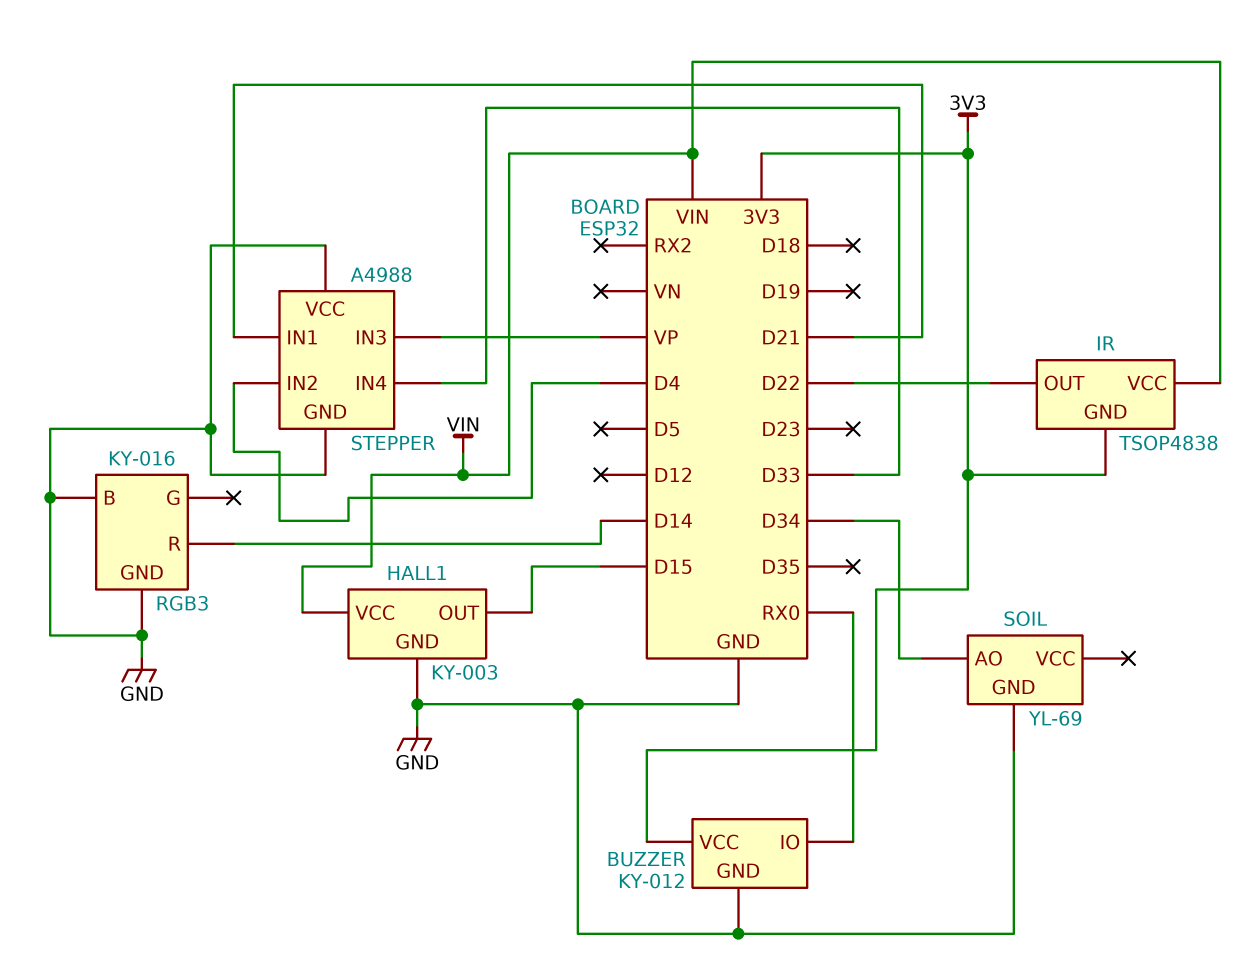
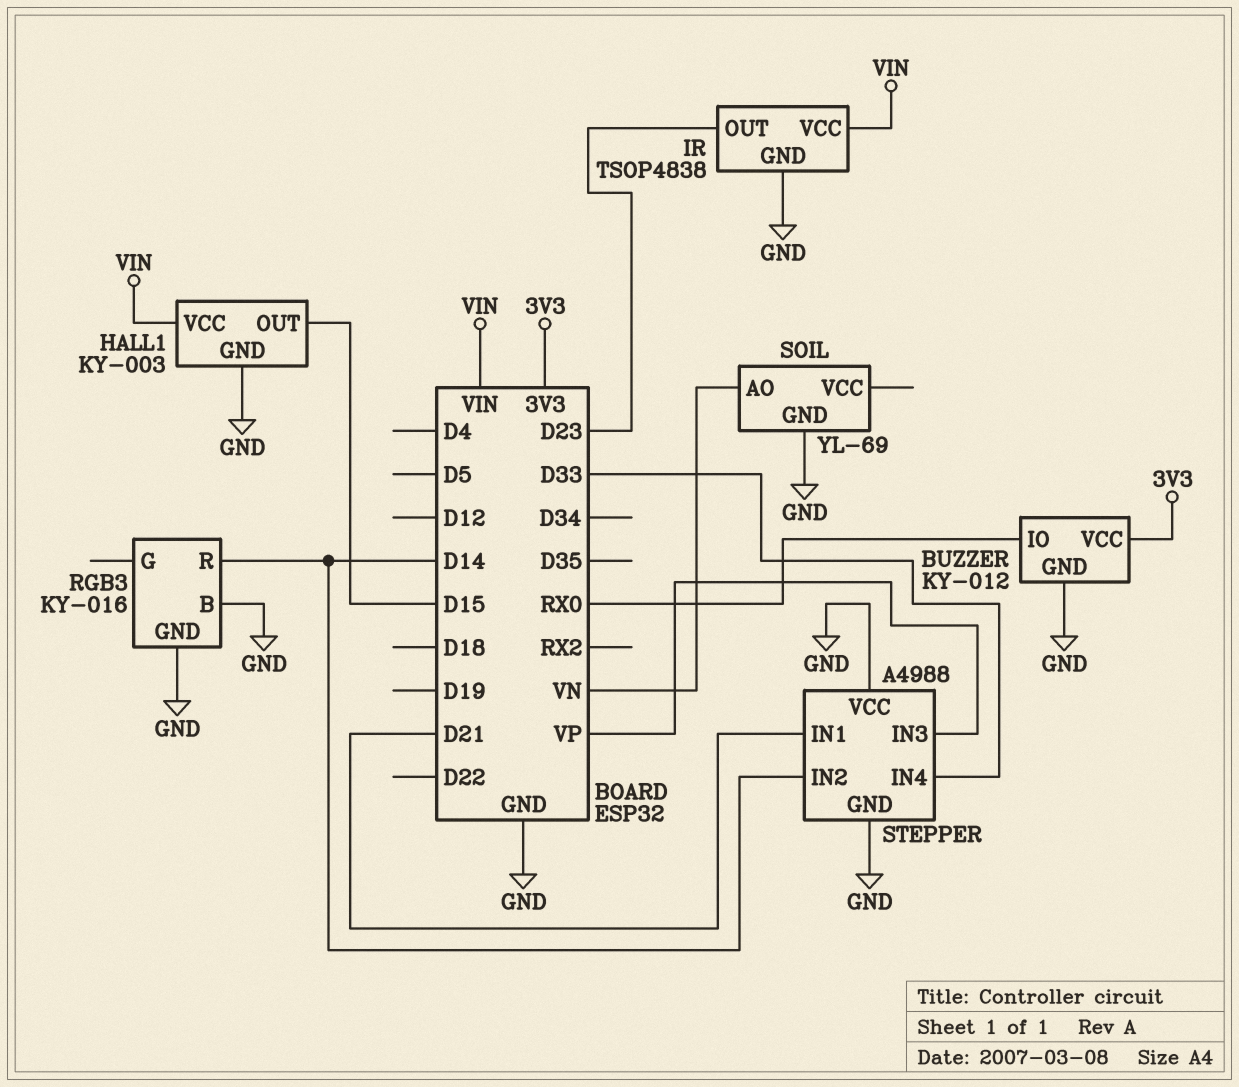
IR pin GND: 3V3 -> GND
IR pin OUT: D22 -> D23
SOIL pin AO: D34 -> VN
STEPPER pin IN2: D4 -> D14

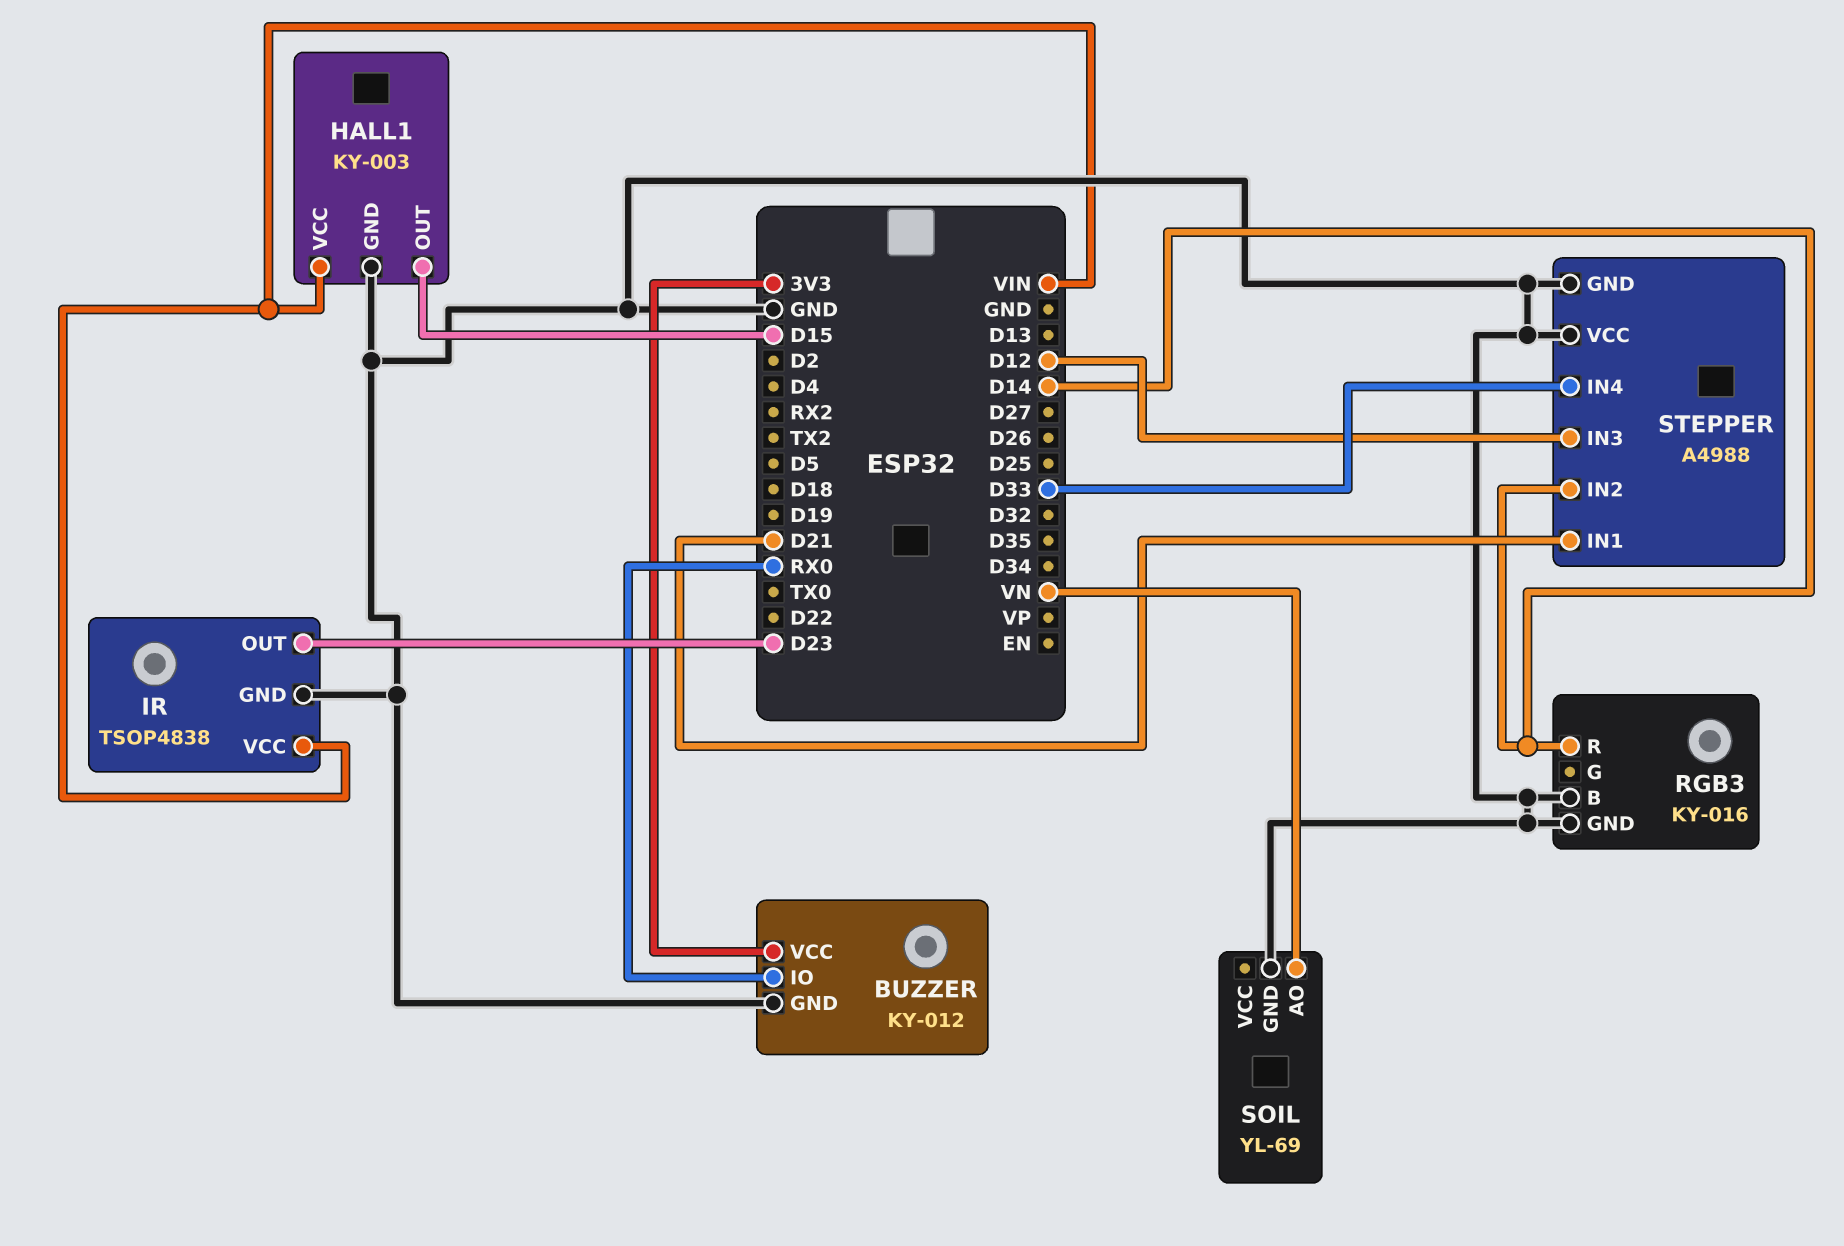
STEPPER pin IN3: VP -> D12

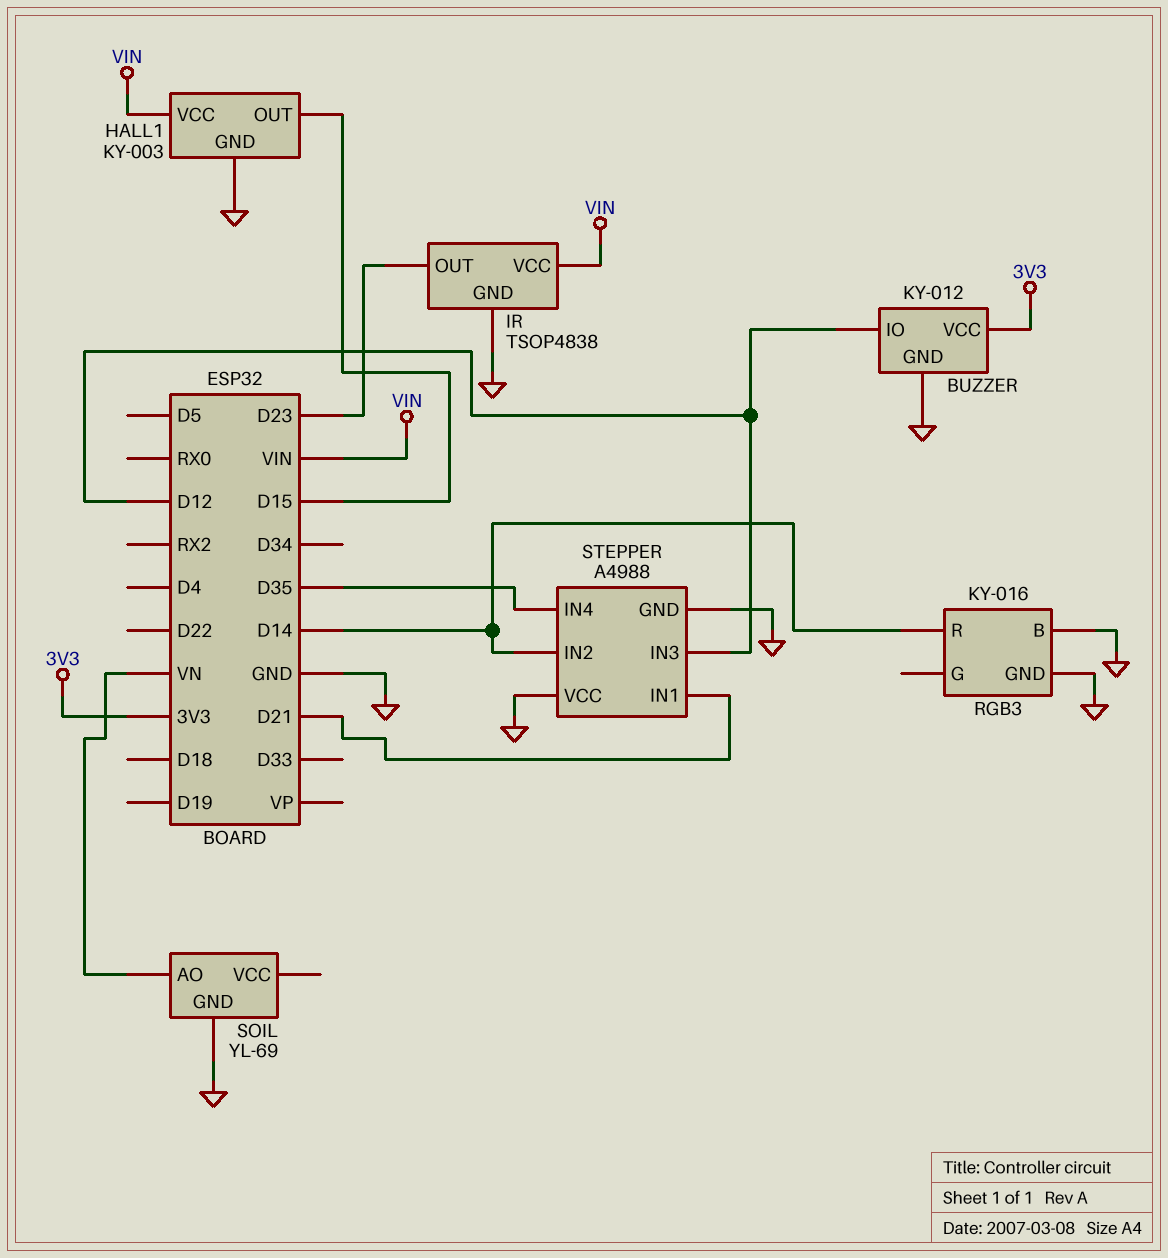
BUZZER pin IO: RX0 -> D12
STEPPER pin IN4: D33 -> D35

